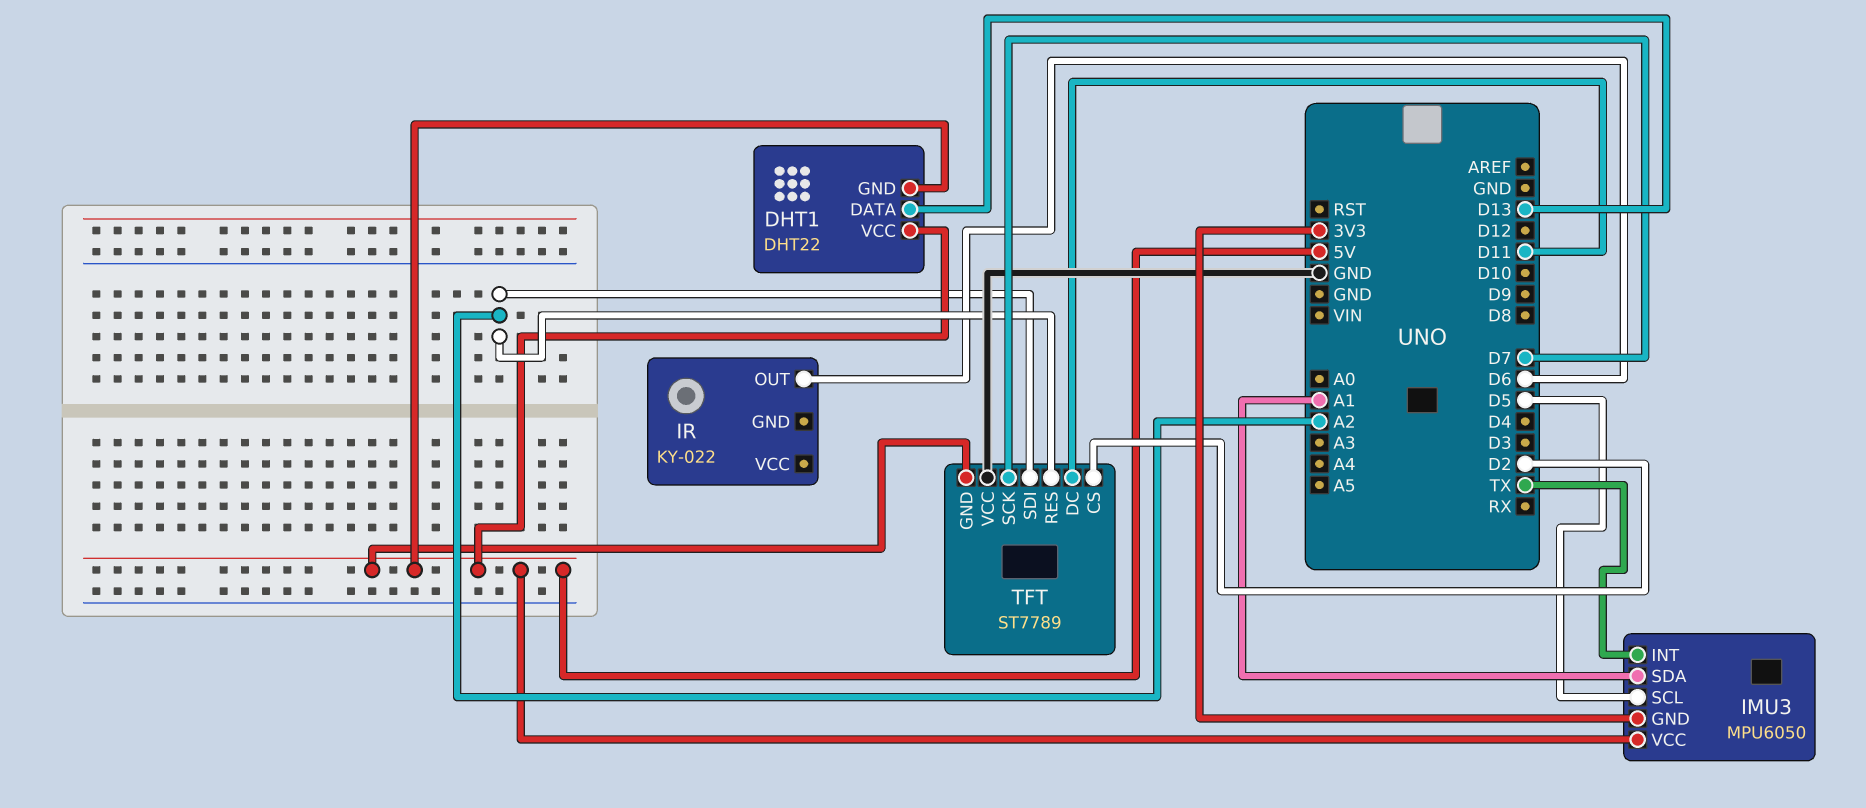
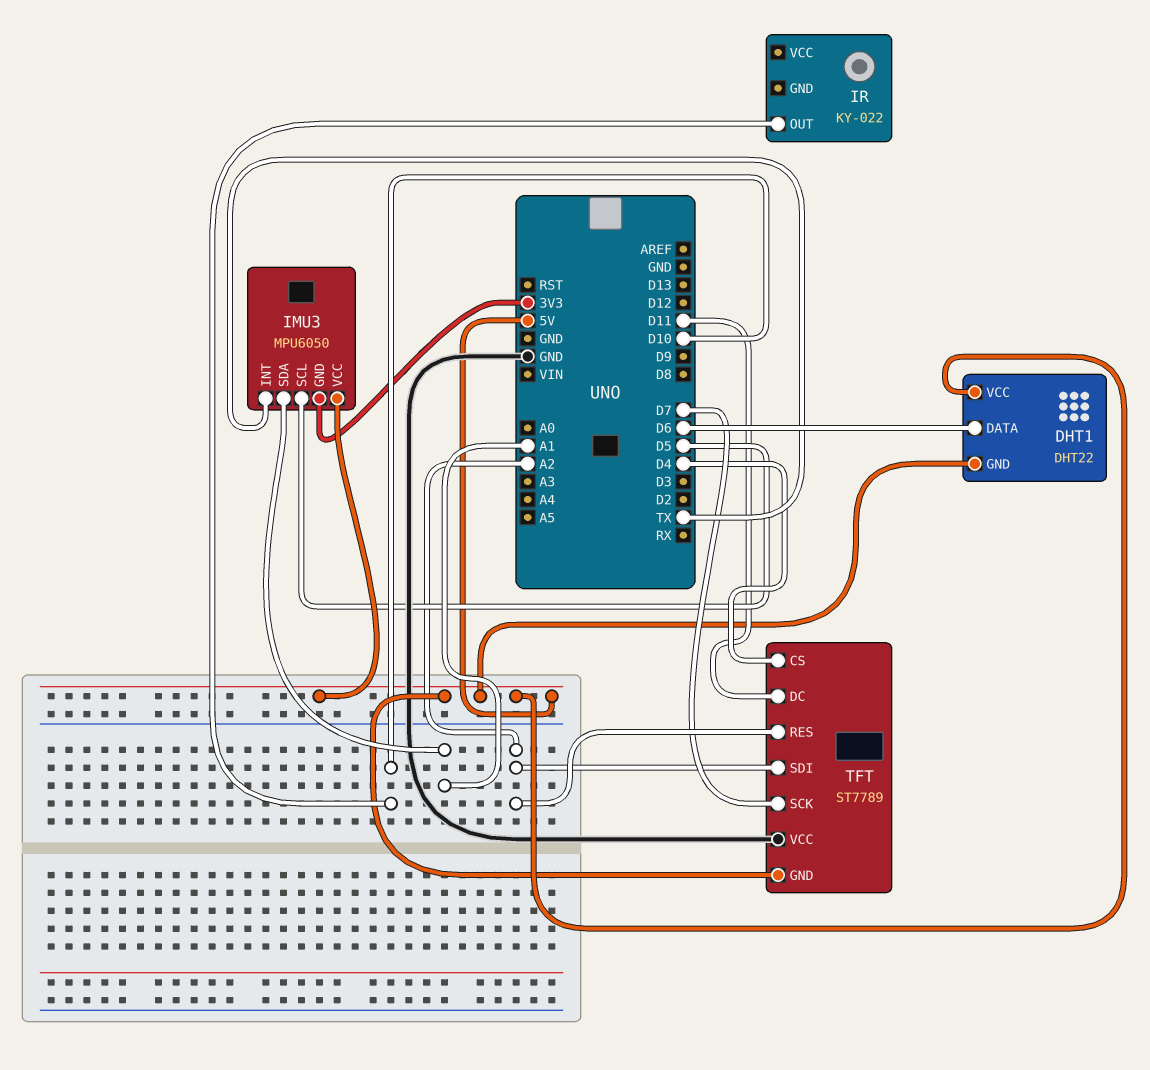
DHT1 pin DATA: D13 -> D6
IR pin OUT: D6 -> D10
TFT pin CS: D2 -> D4

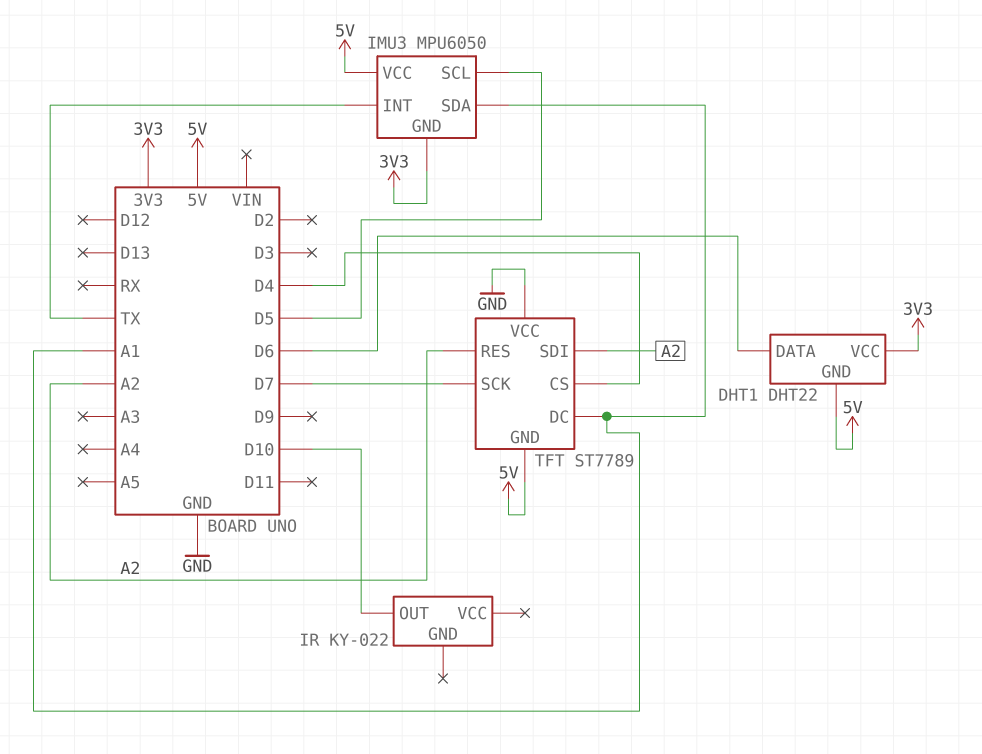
DHT1 pin VCC: 5V -> 3V3
TFT pin DC: D11 -> A1

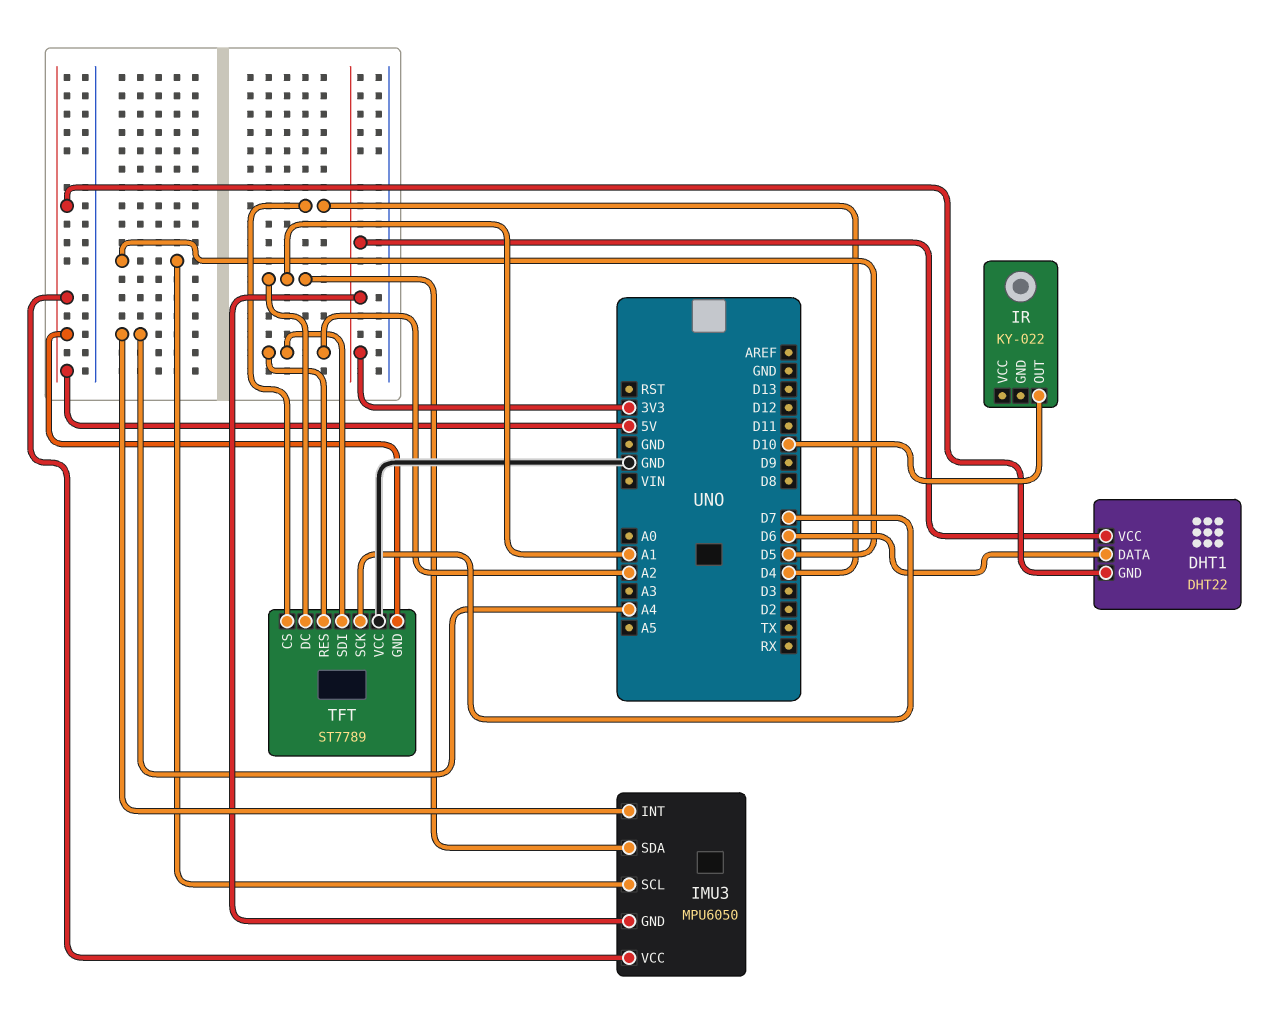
IMU3 pin INT: TX -> A4

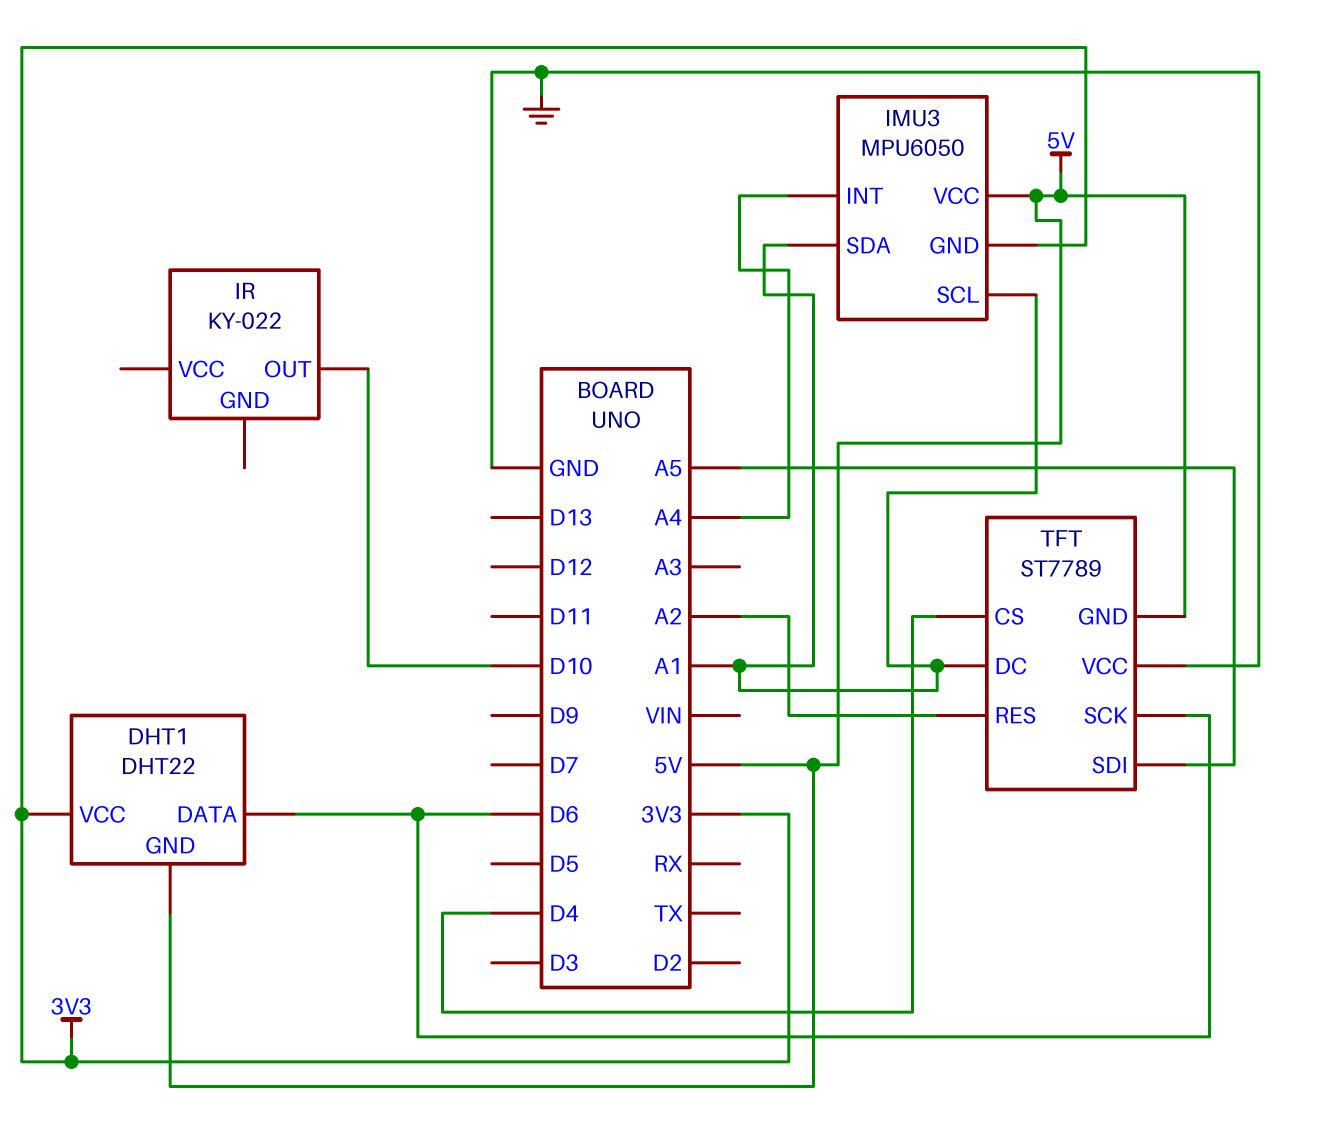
IMU3 pin SCL: D5 -> A1
TFT pin SCK: D7 -> D6
TFT pin SDI: A2 -> A5

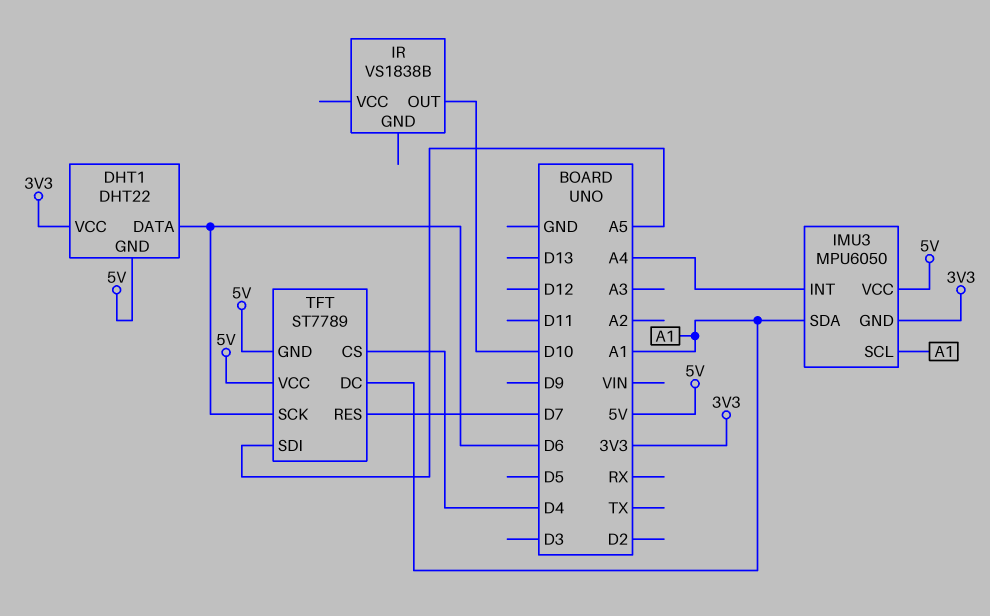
IR: KY-022 -> VS1838B
TFT pin RES: A2 -> D7
TFT pin VCC: GND -> 5V

